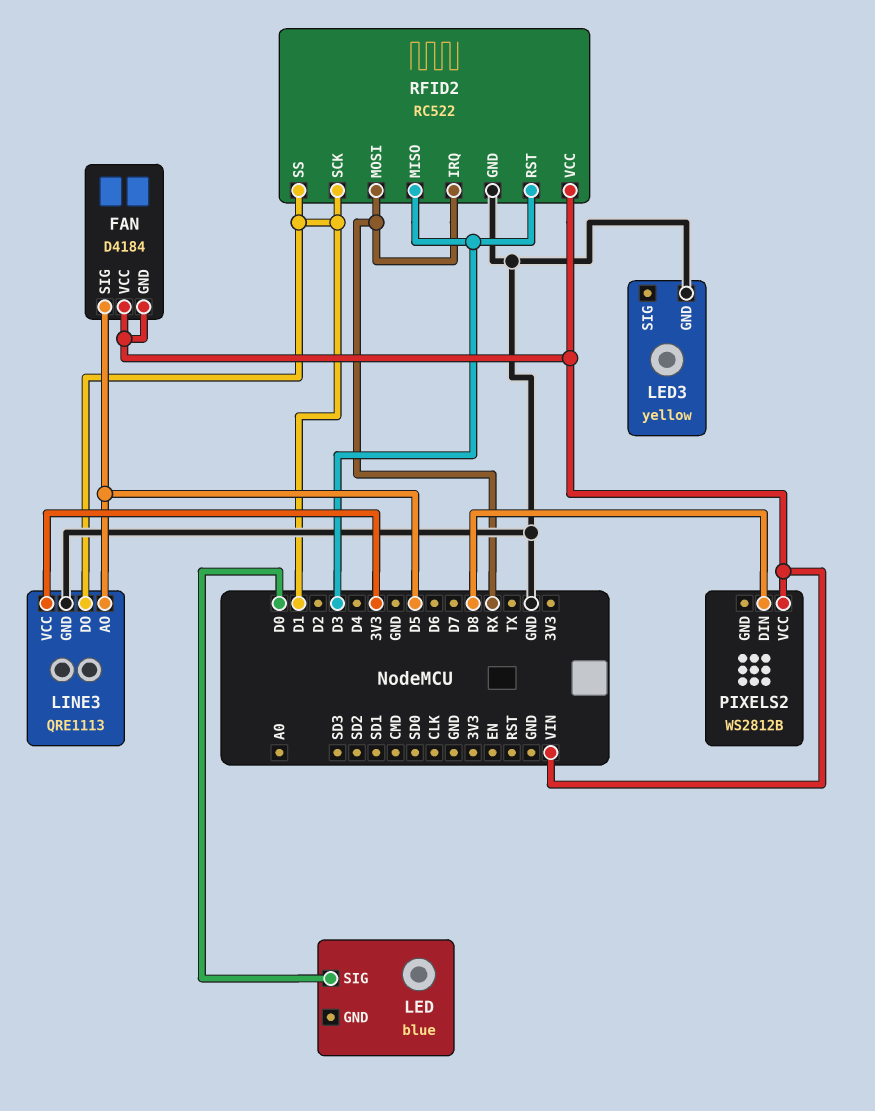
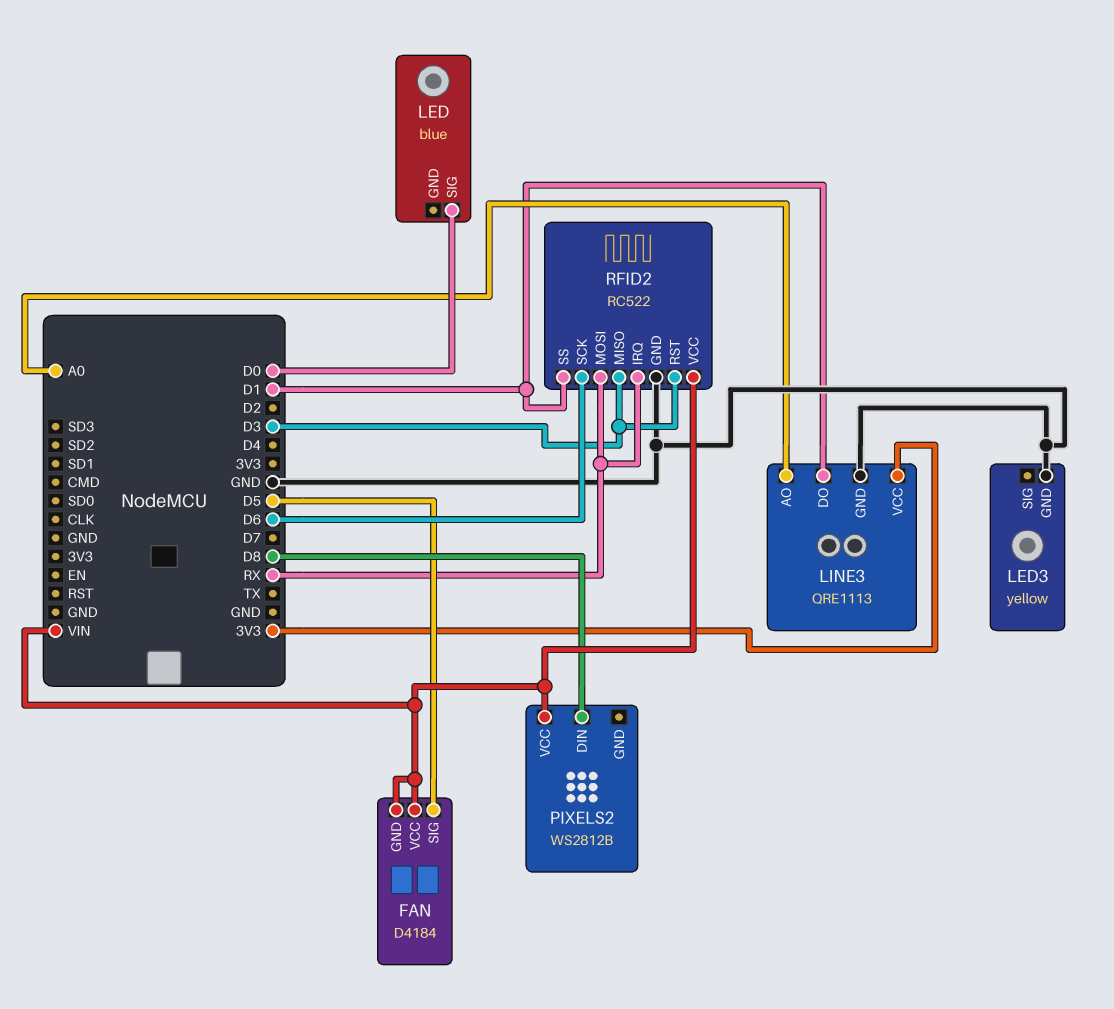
LINE3 pin AO: D5 -> A0
RFID2 pin SCK: D1 -> D6

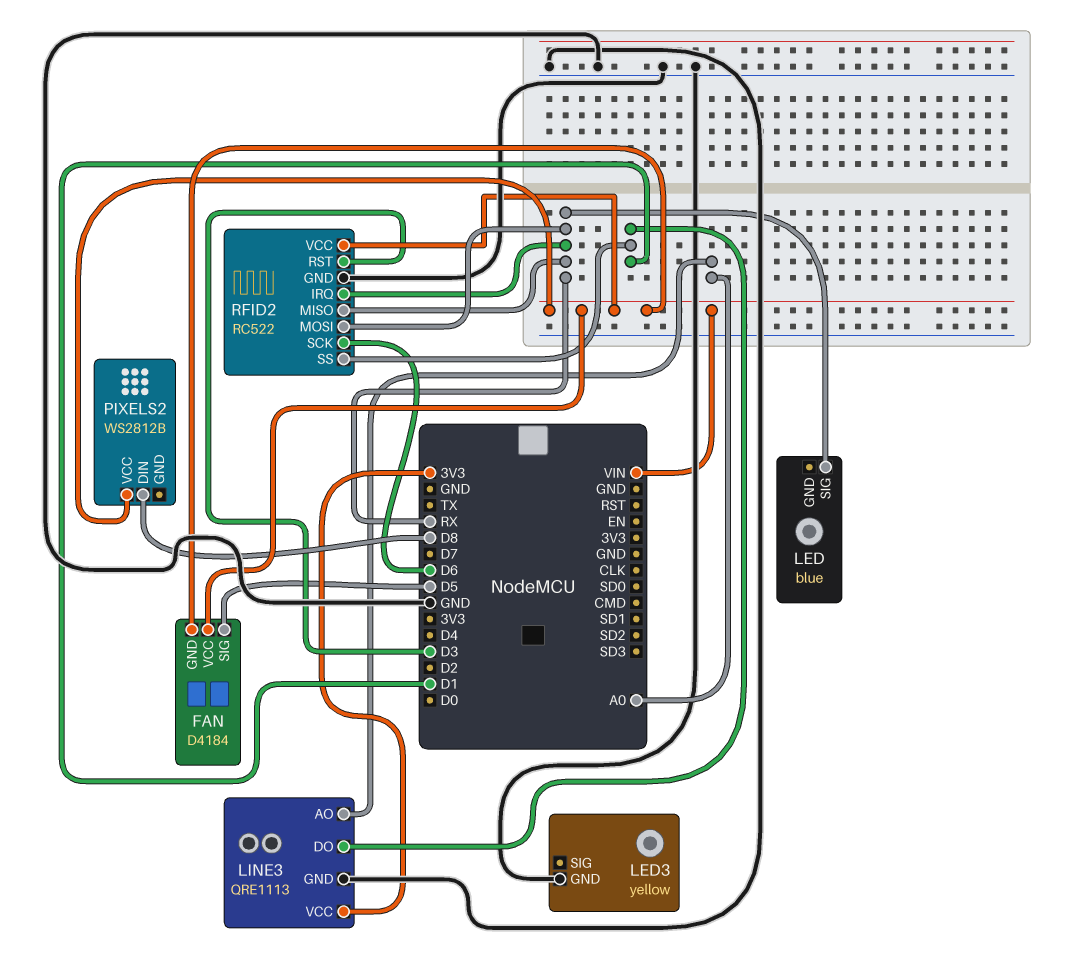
LED pin SIG: D0 -> RX
RFID2 pin MISO: D3 -> RX

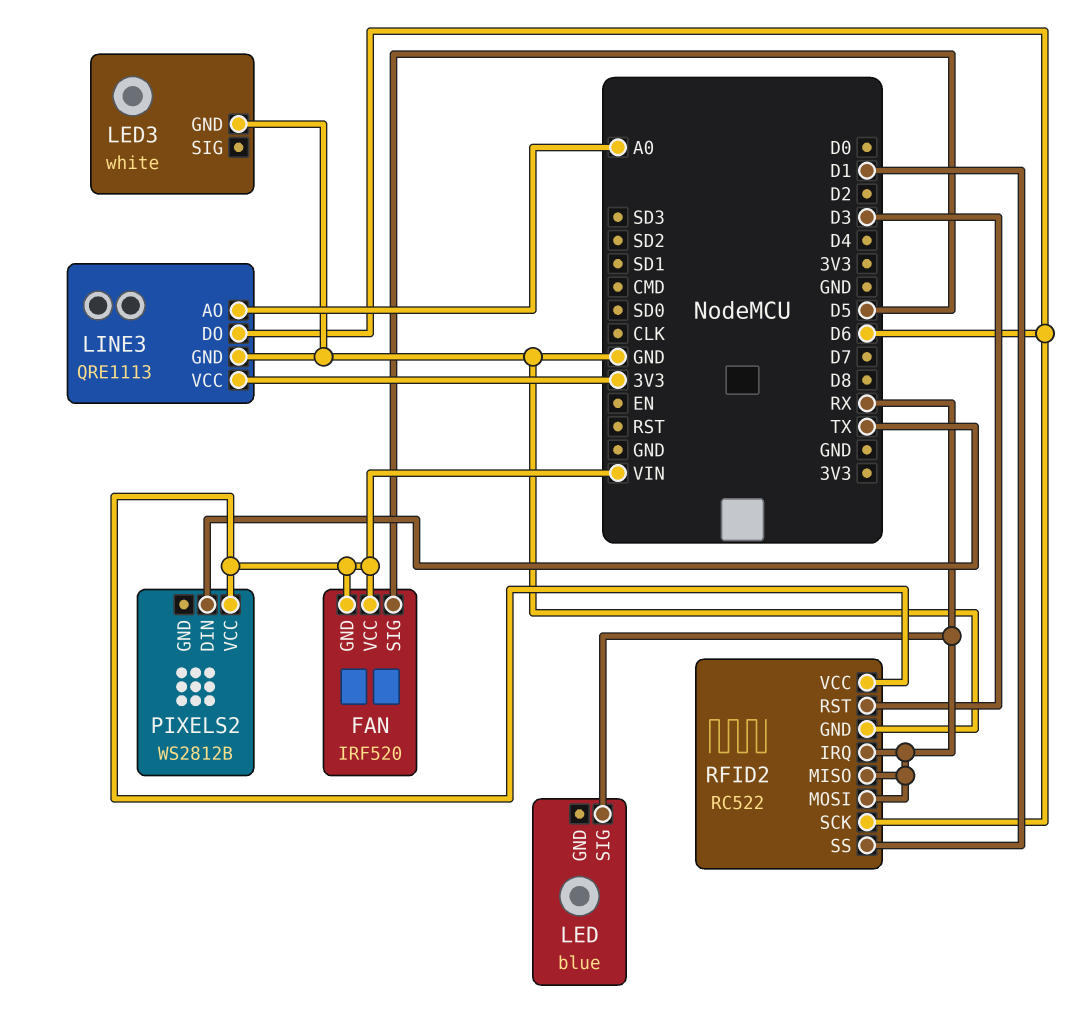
FAN: D4184 -> IRF520
LED3: yellow -> white
LINE3 pin DO: D1 -> D6
PIXELS2 pin DIN: D8 -> TX

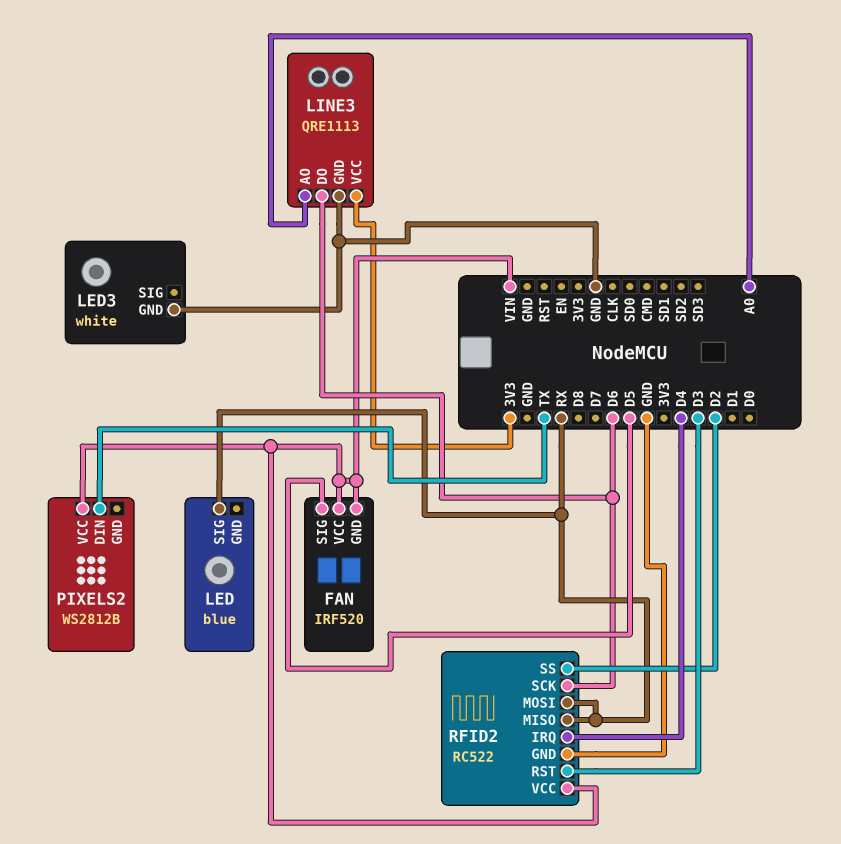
RFID2 pin IRQ: RX -> D4
RFID2 pin SS: D1 -> D2

